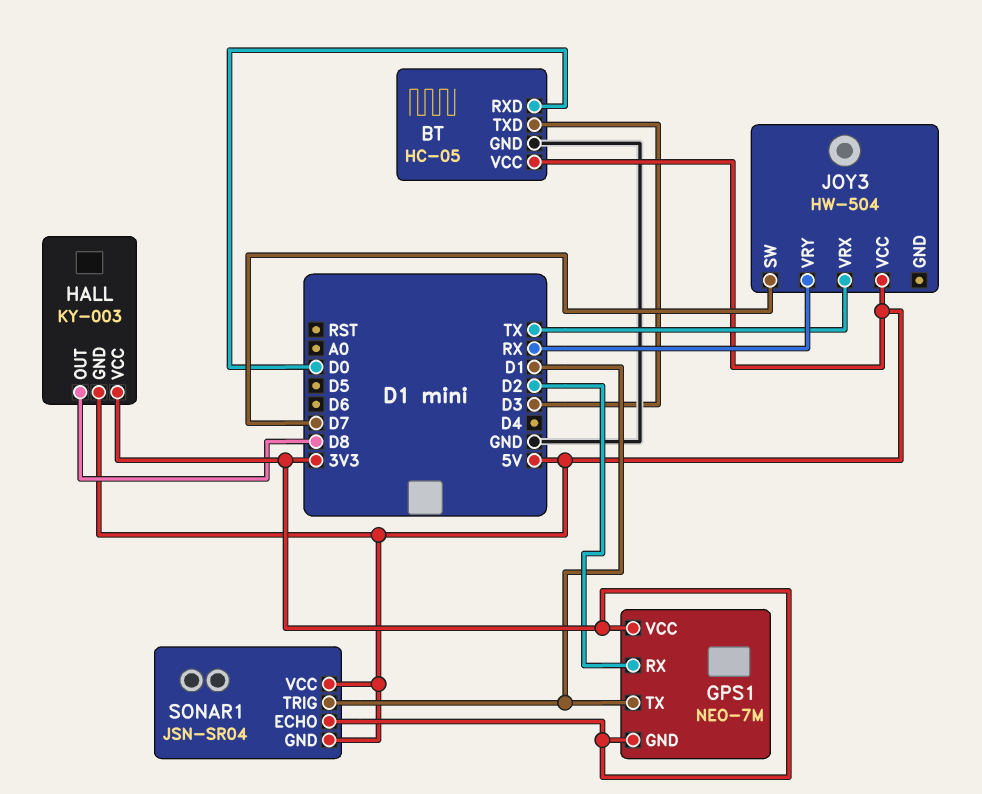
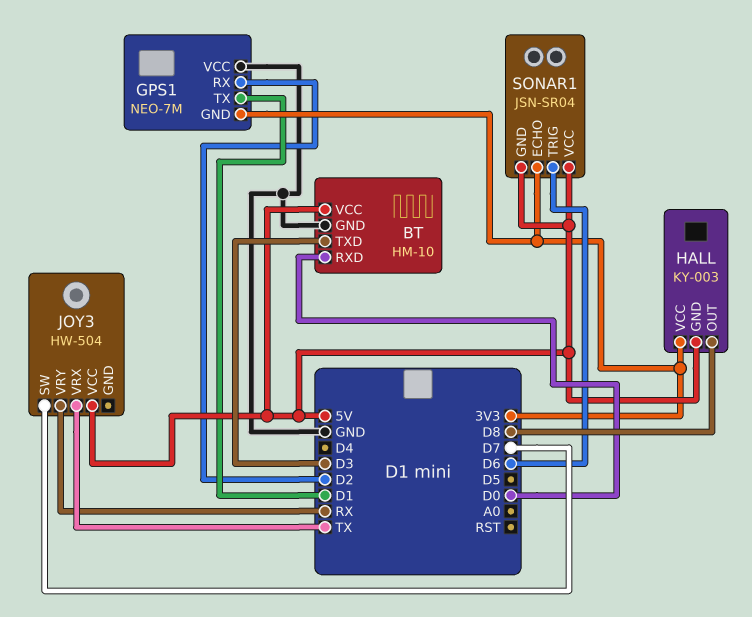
BT: HC-05 -> HM-10
GPS1 pin VCC: 3V3 -> GND
SONAR1 pin TRIG: D1 -> D6

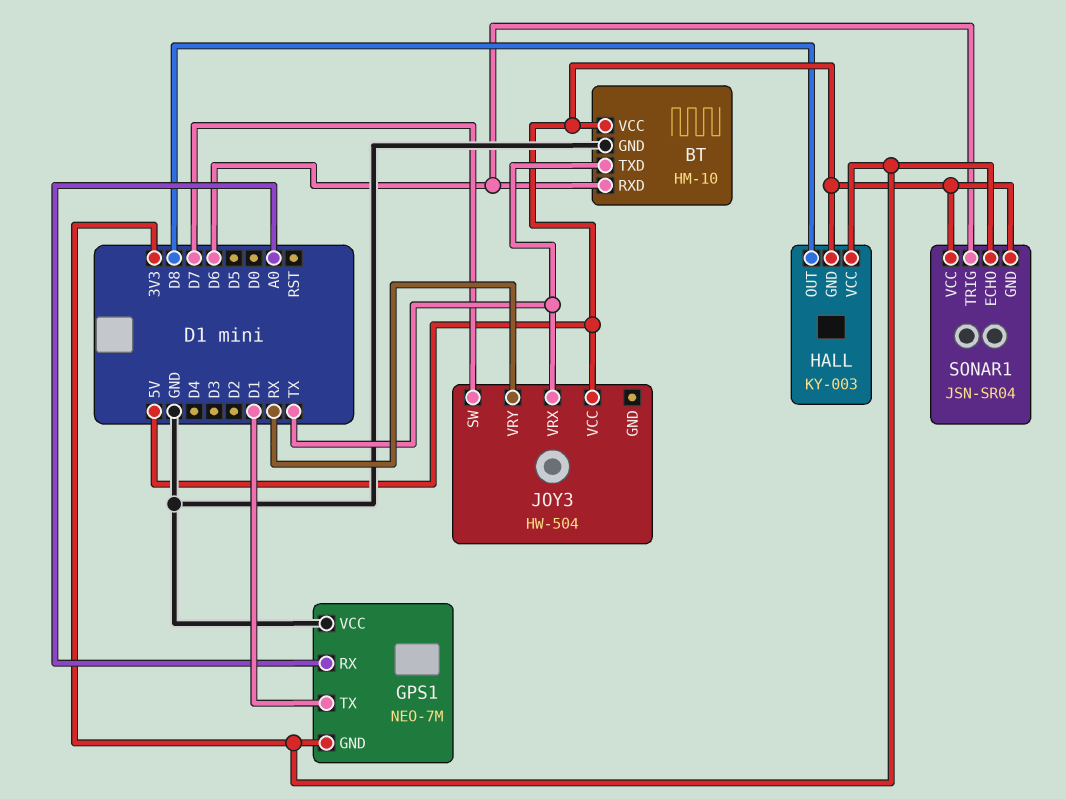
BT pin RXD: D0 -> D6
BT pin TXD: D3 -> TX
GPS1 pin RX: D2 -> A0

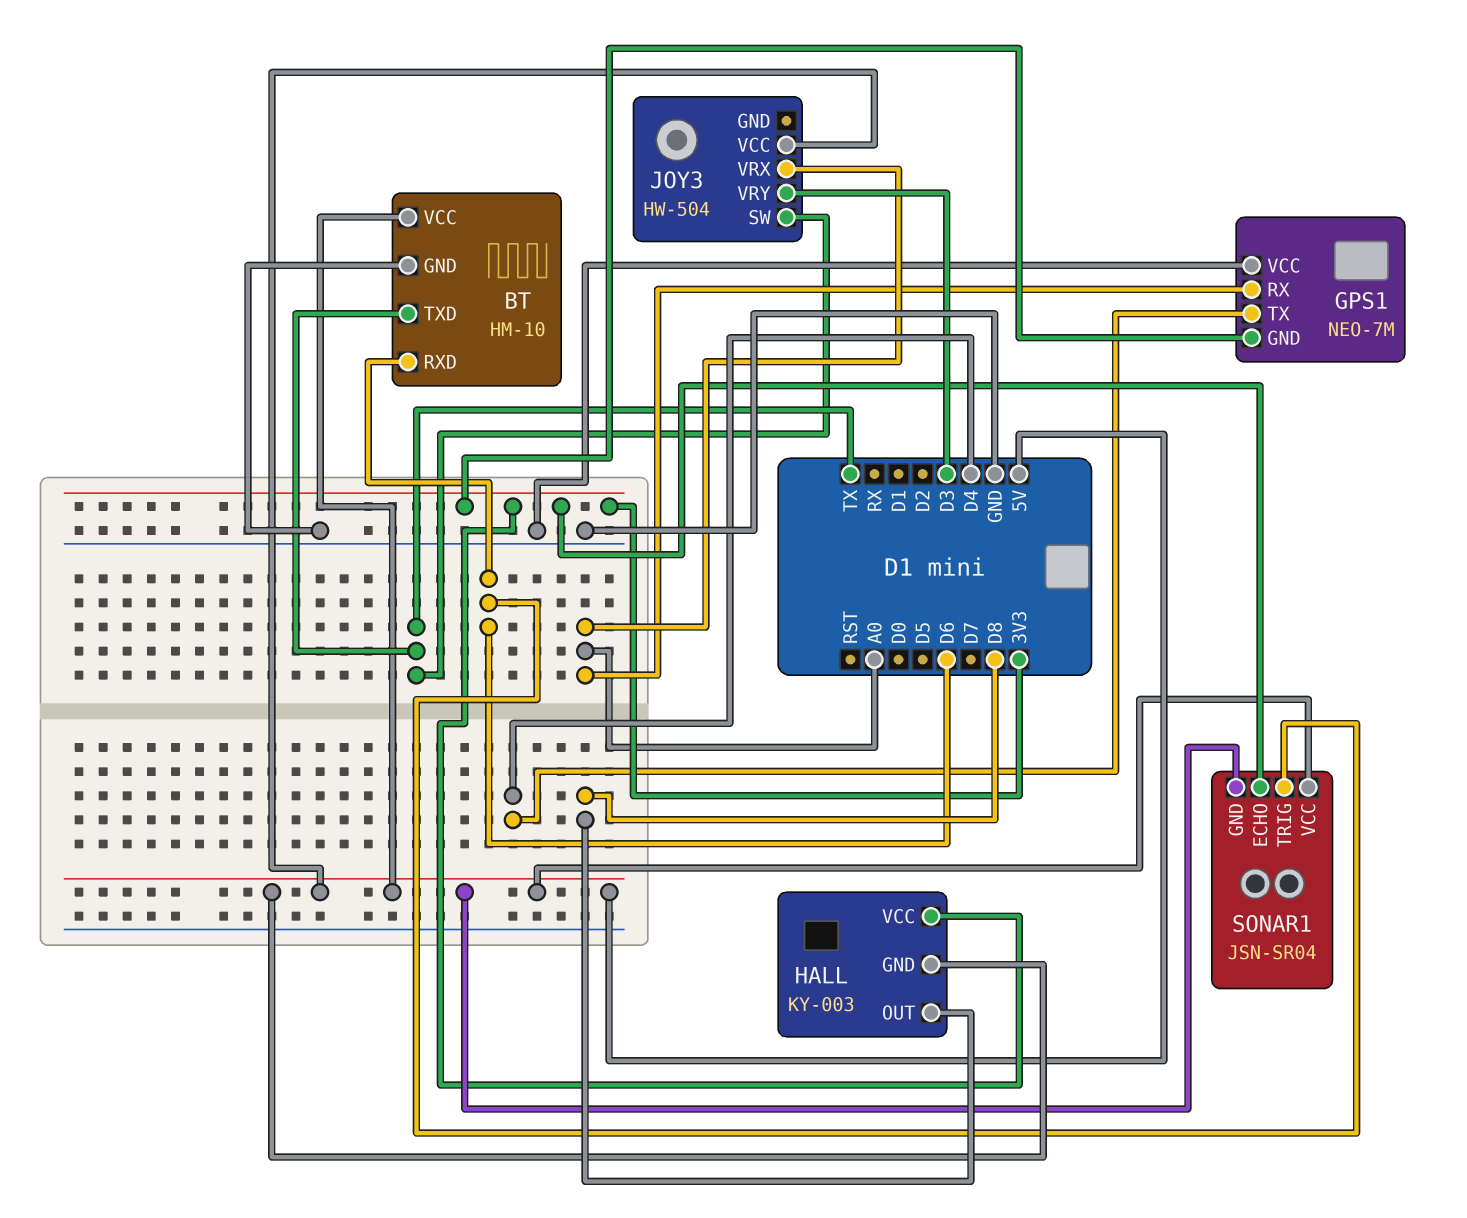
GPS1 pin TX: D1 -> D4
JOY3 pin SW: D7 -> TX
JOY3 pin VRX: TX -> A0
JOY3 pin VRY: RX -> D3

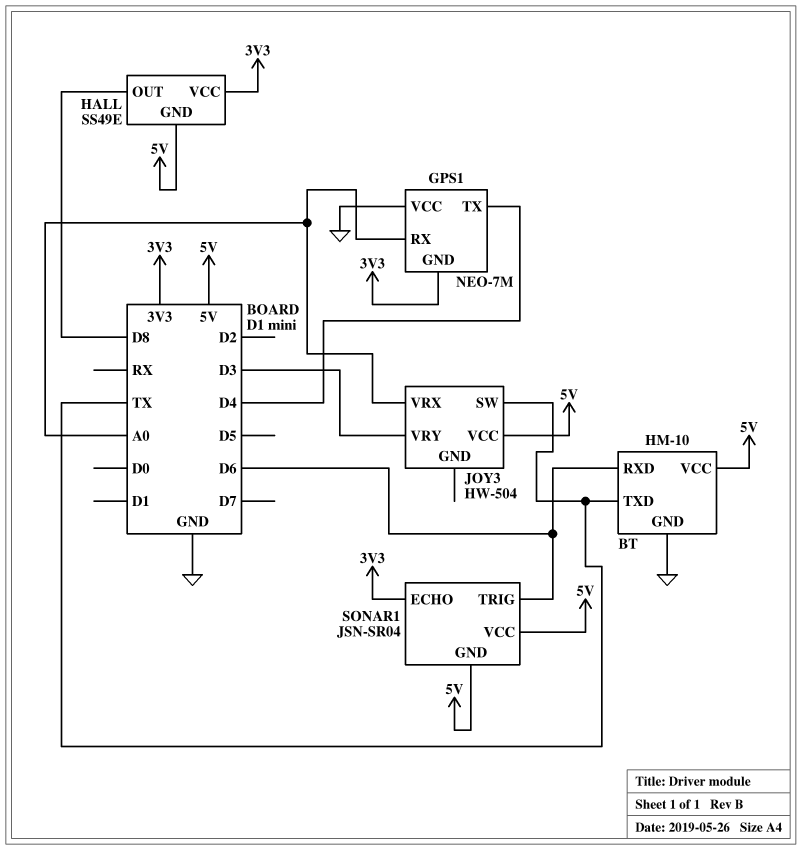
HALL: KY-003 -> SS49E

